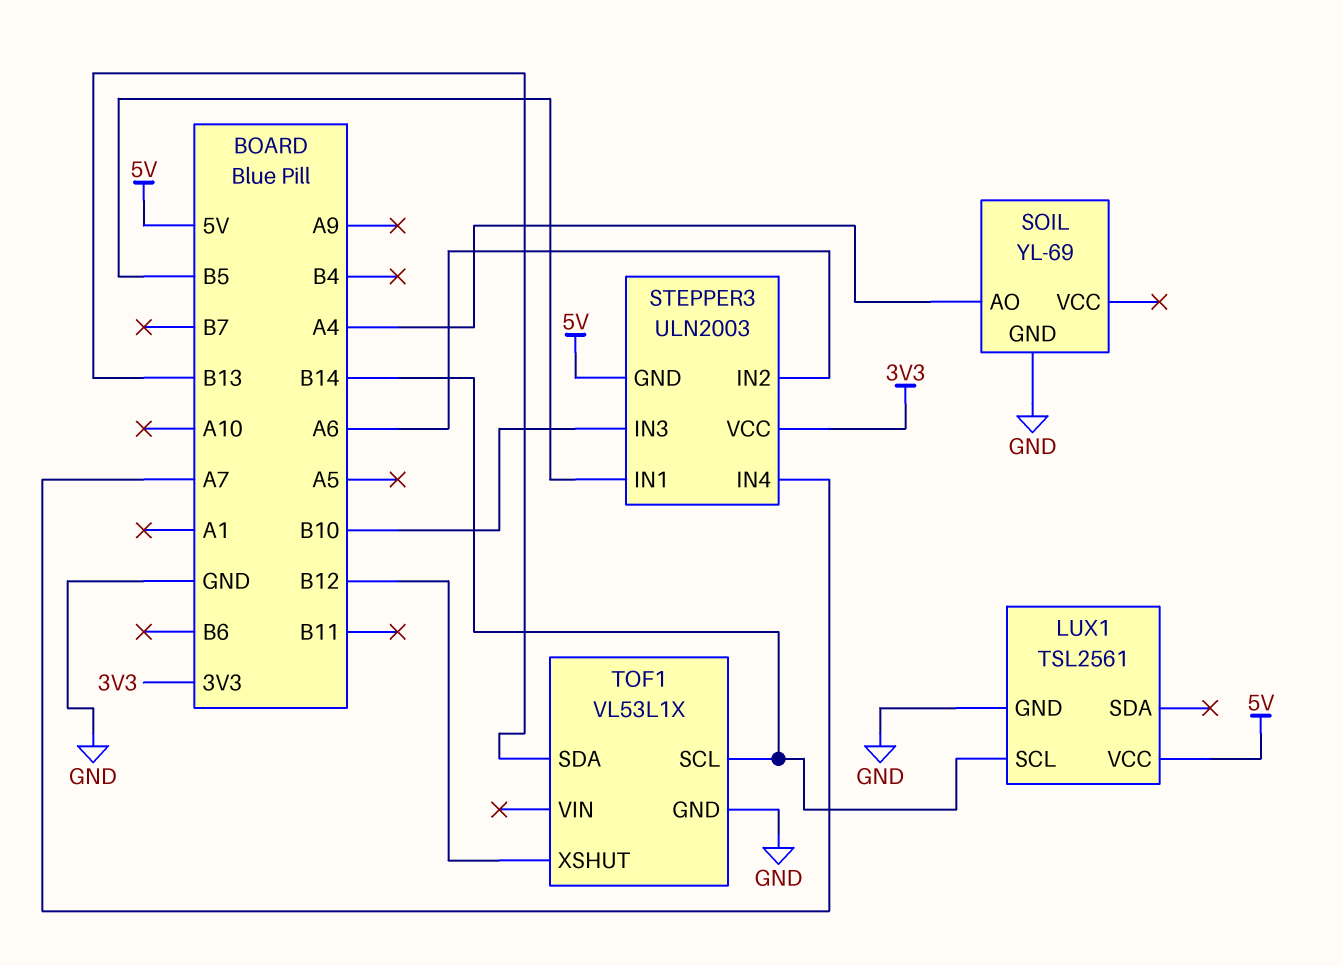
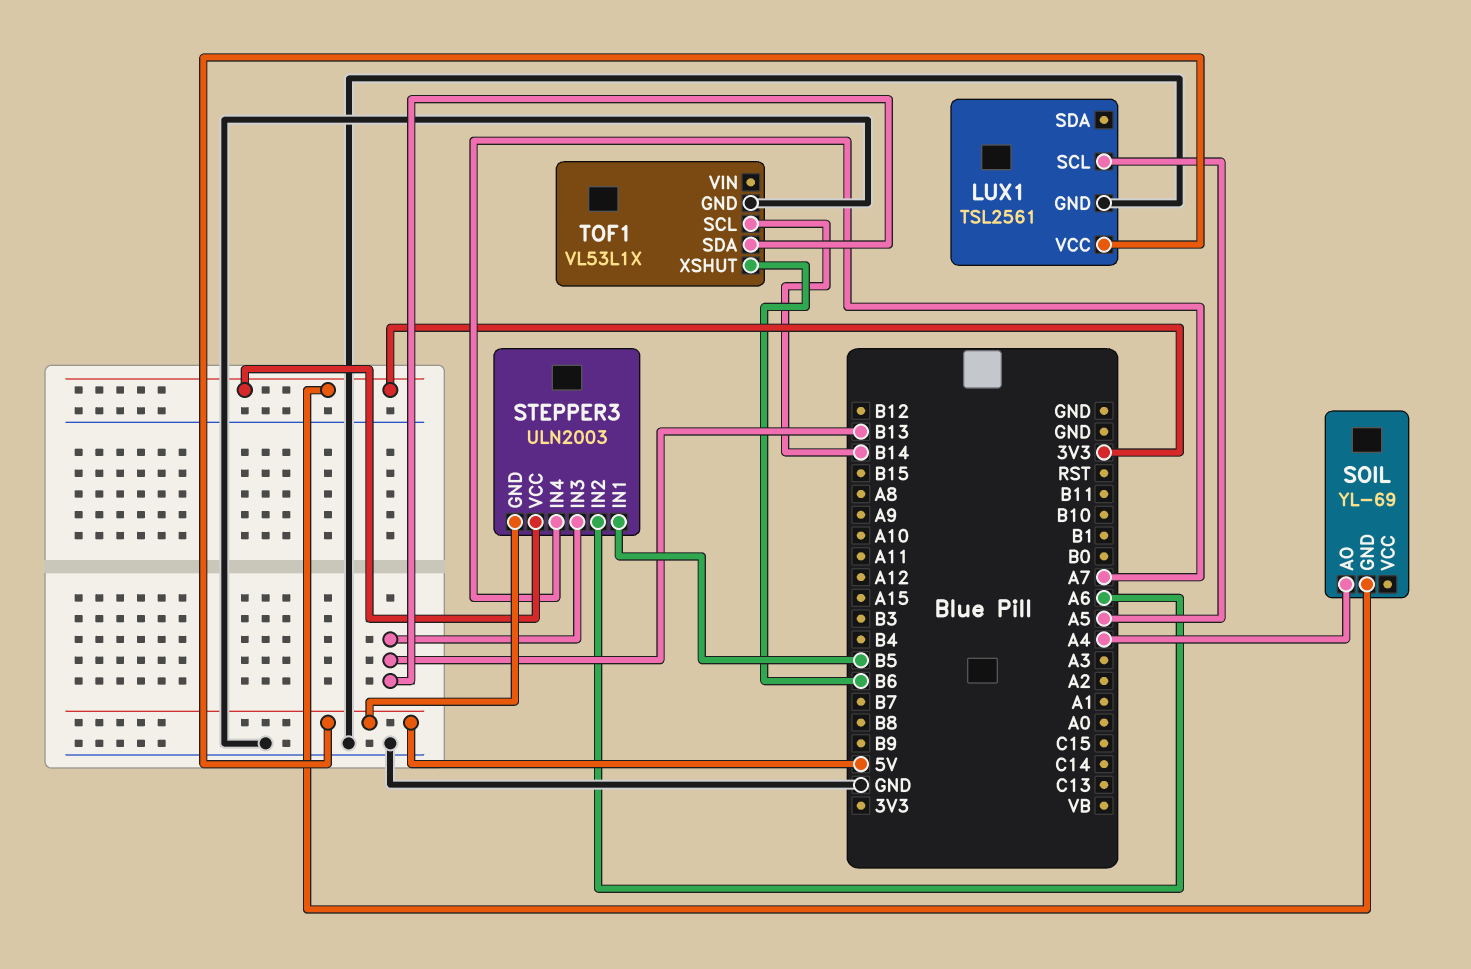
LUX1 pin SCL: B14 -> A5
SOIL pin GND: GND -> 3V3
STEPPER3 pin IN3: B10 -> B13
TOF1 pin XSHUT: B12 -> B6

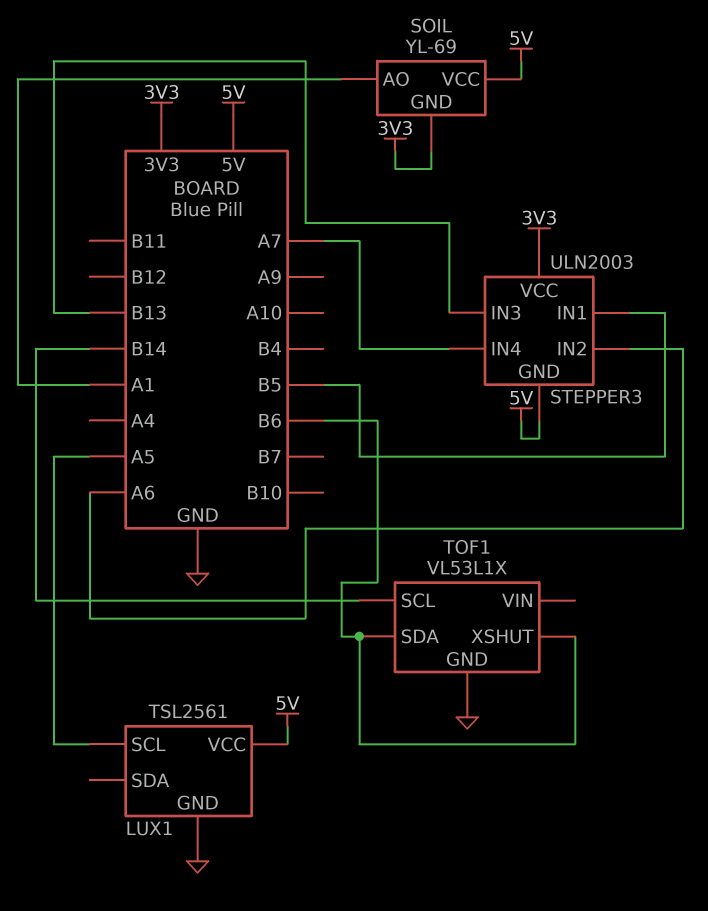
SOIL pin AO: A4 -> A1
SOIL pin VCC: none -> 5V
TOF1 pin SDA: B13 -> B6

